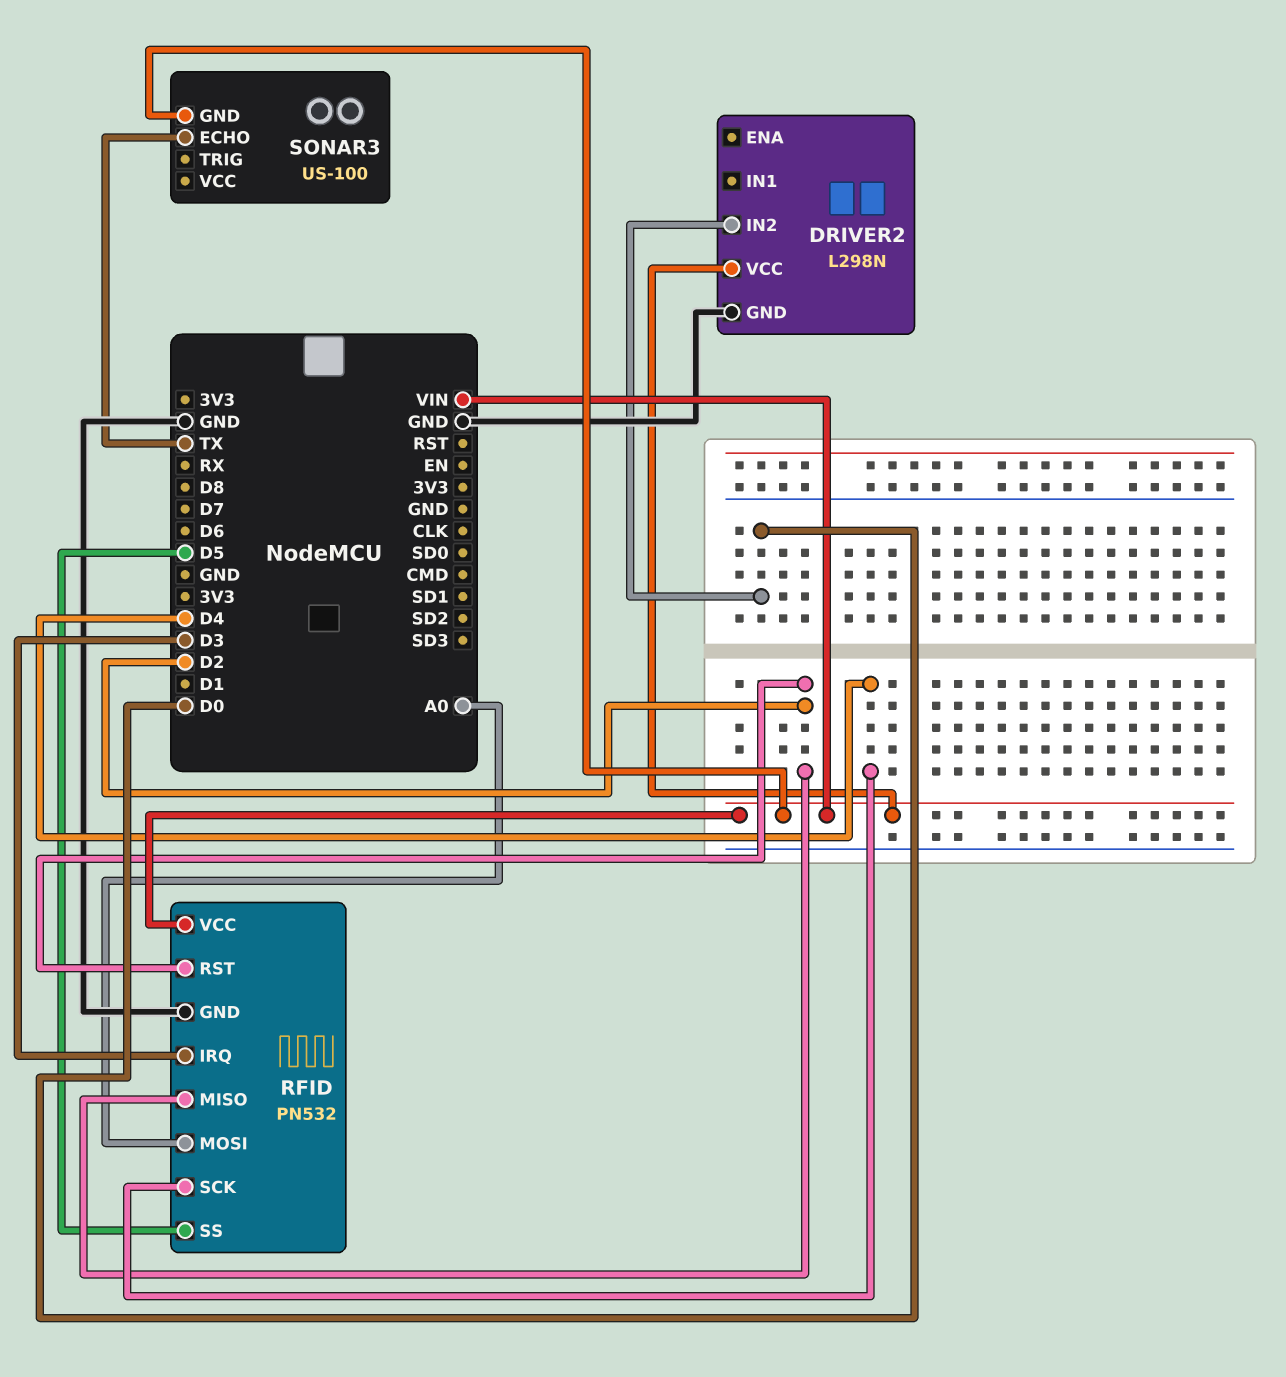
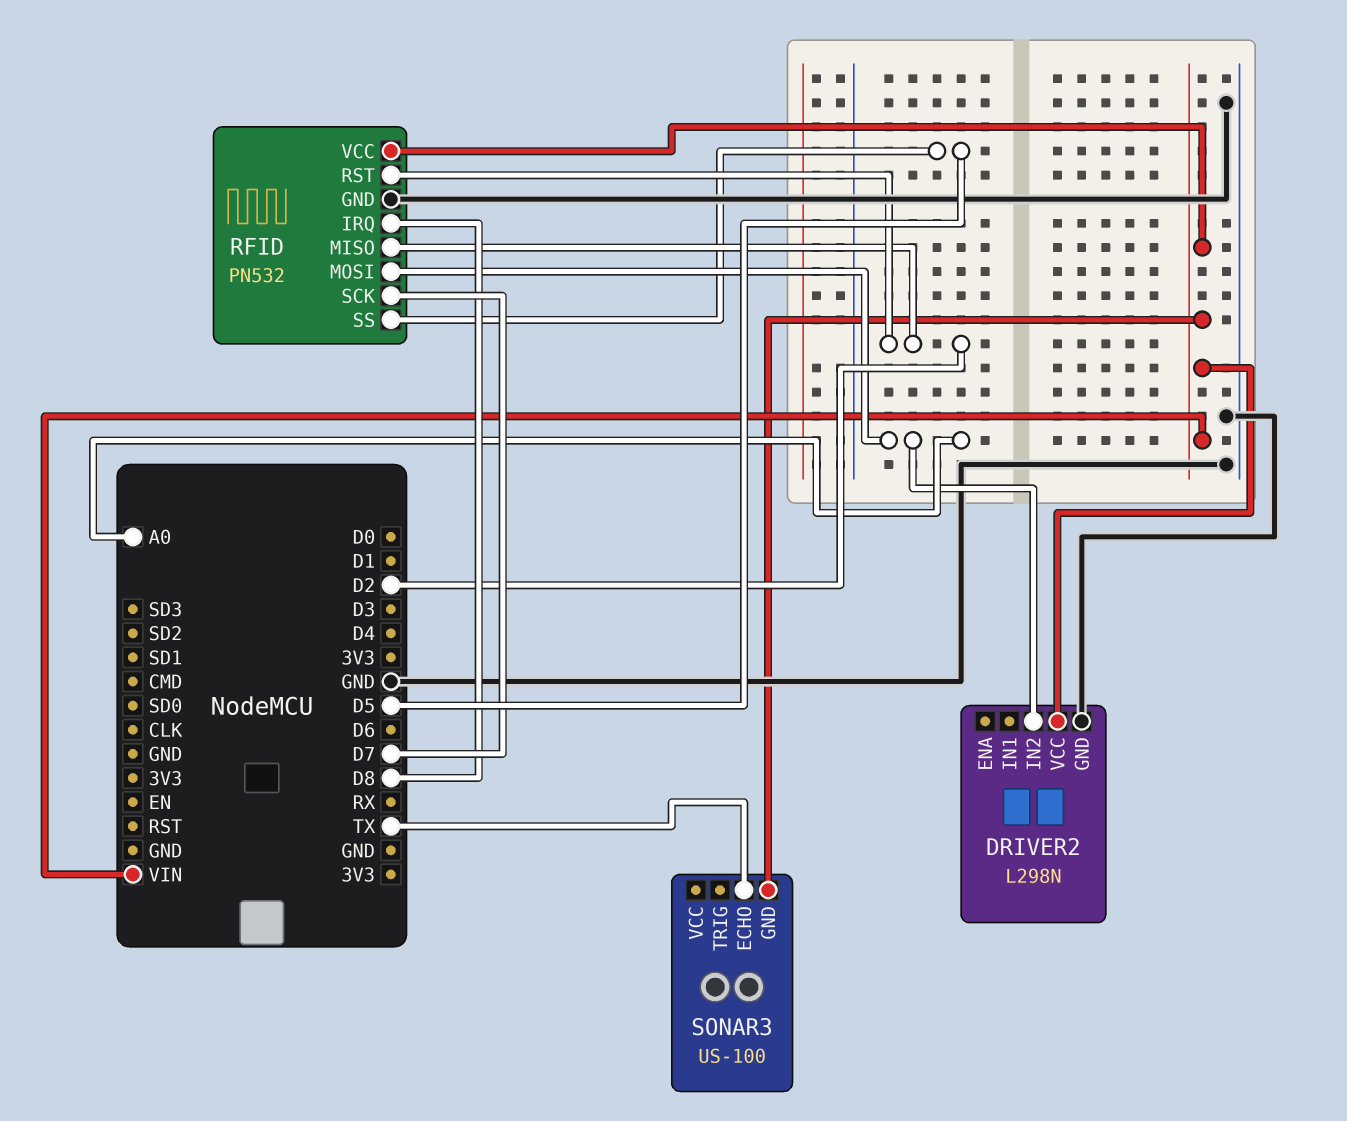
DRIVER2 pin IN2: D0 -> A0
RFID pin IRQ: D3 -> D8
RFID pin SCK: D4 -> D7

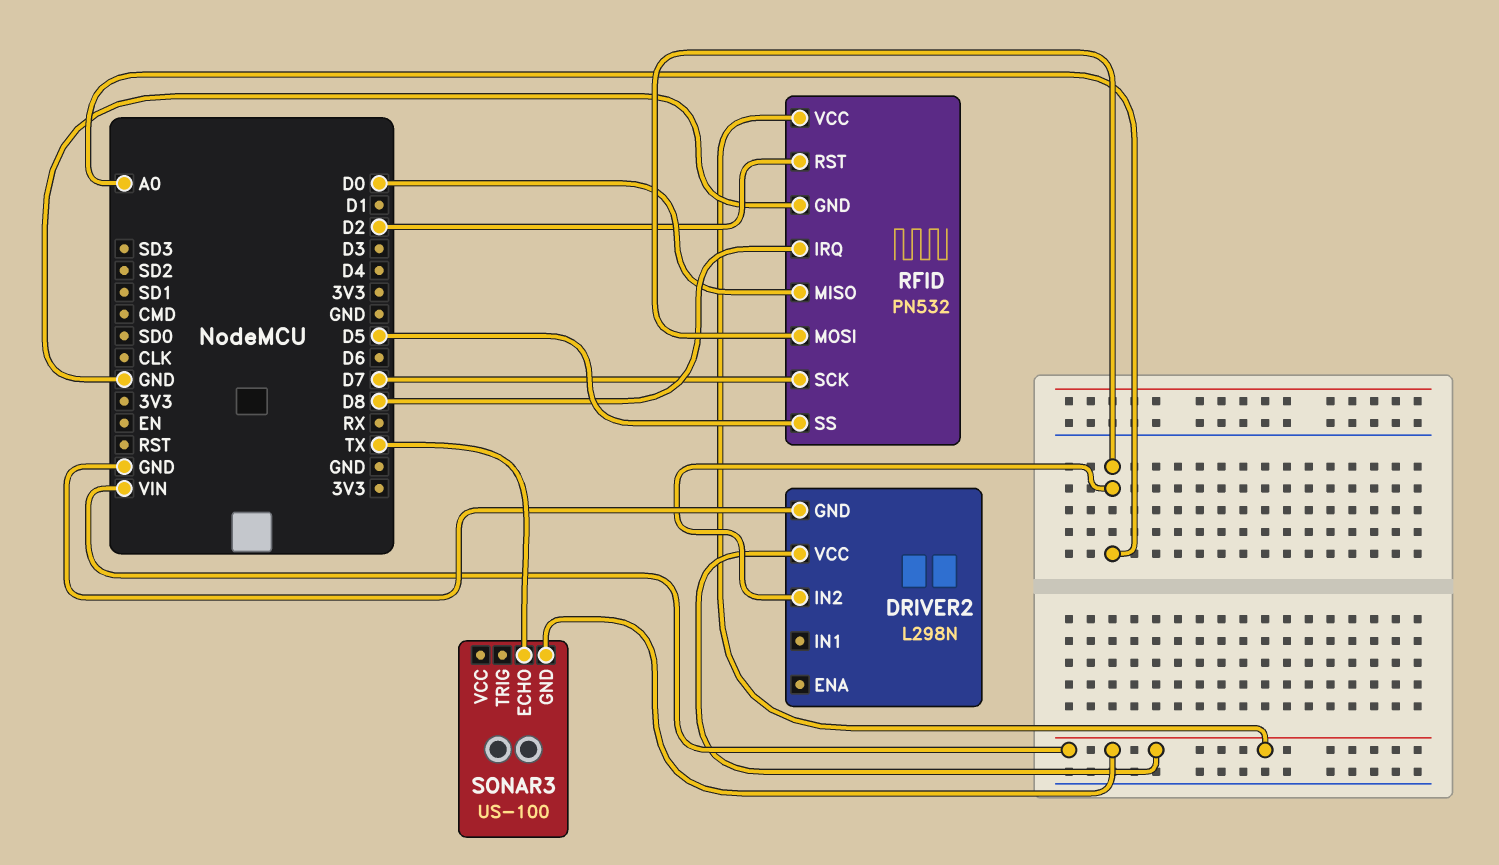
RFID pin MISO: D2 -> D0

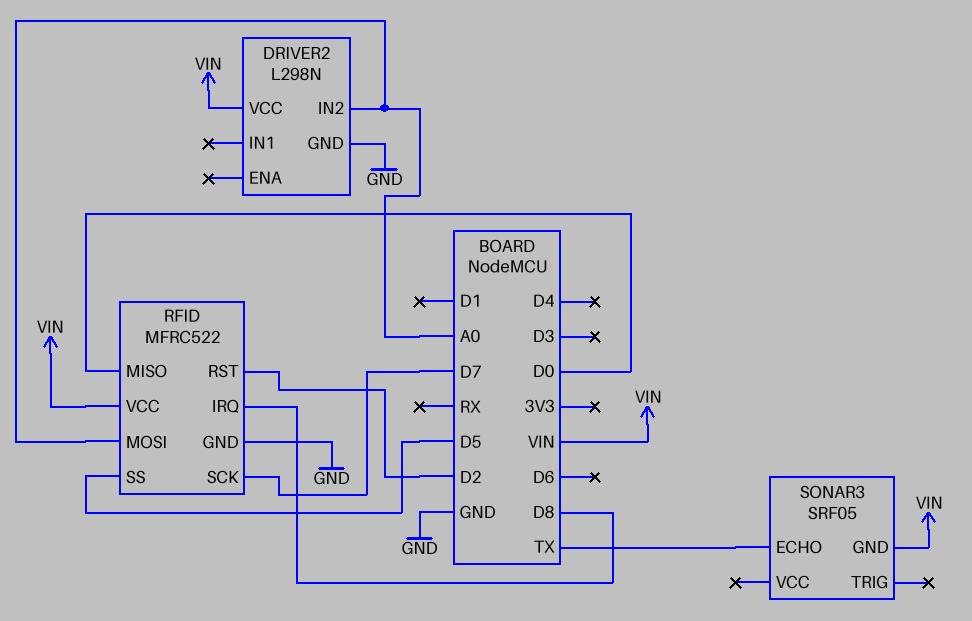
RFID: PN532 -> MFRC522
SONAR3: US-100 -> SRF05

